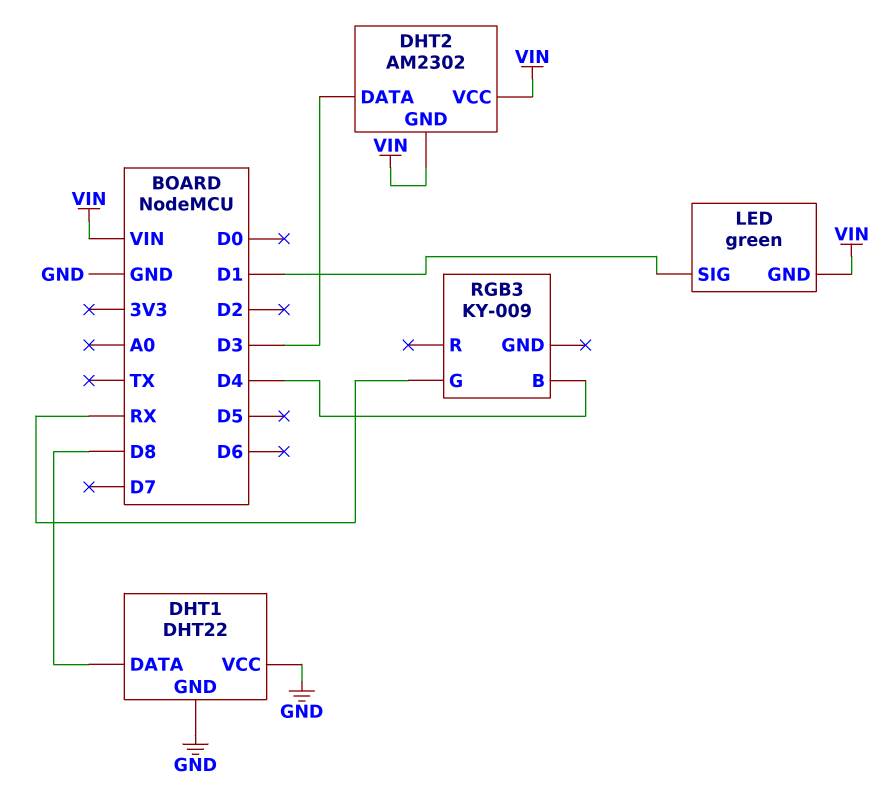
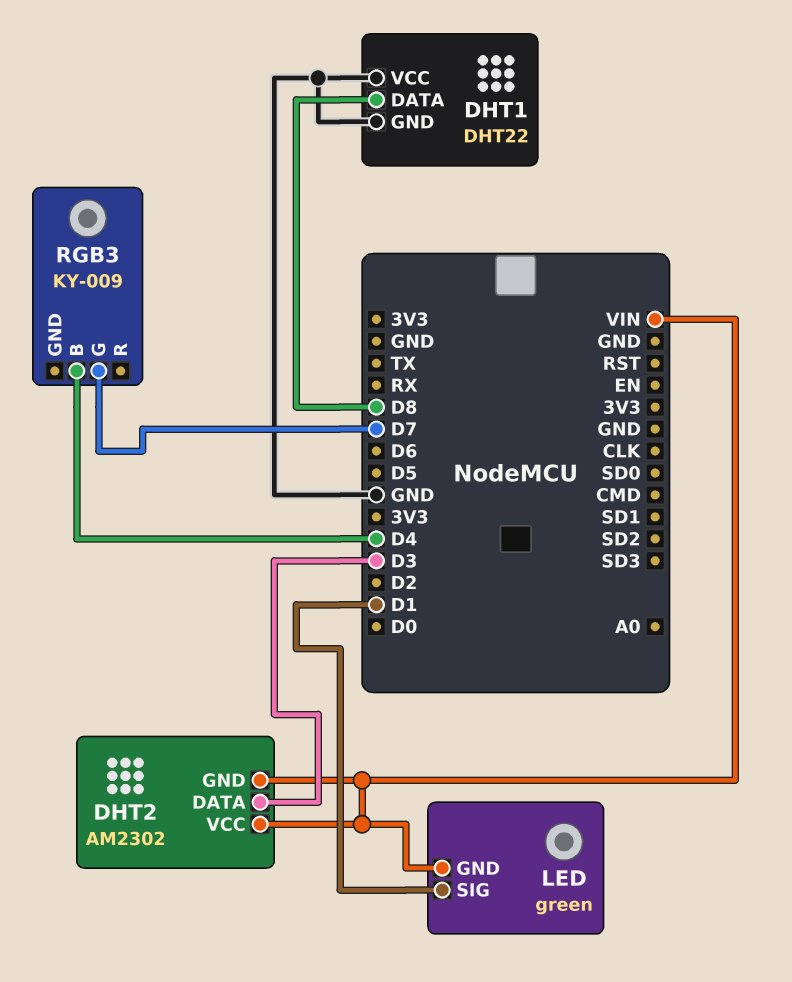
RGB3 pin G: RX -> D7

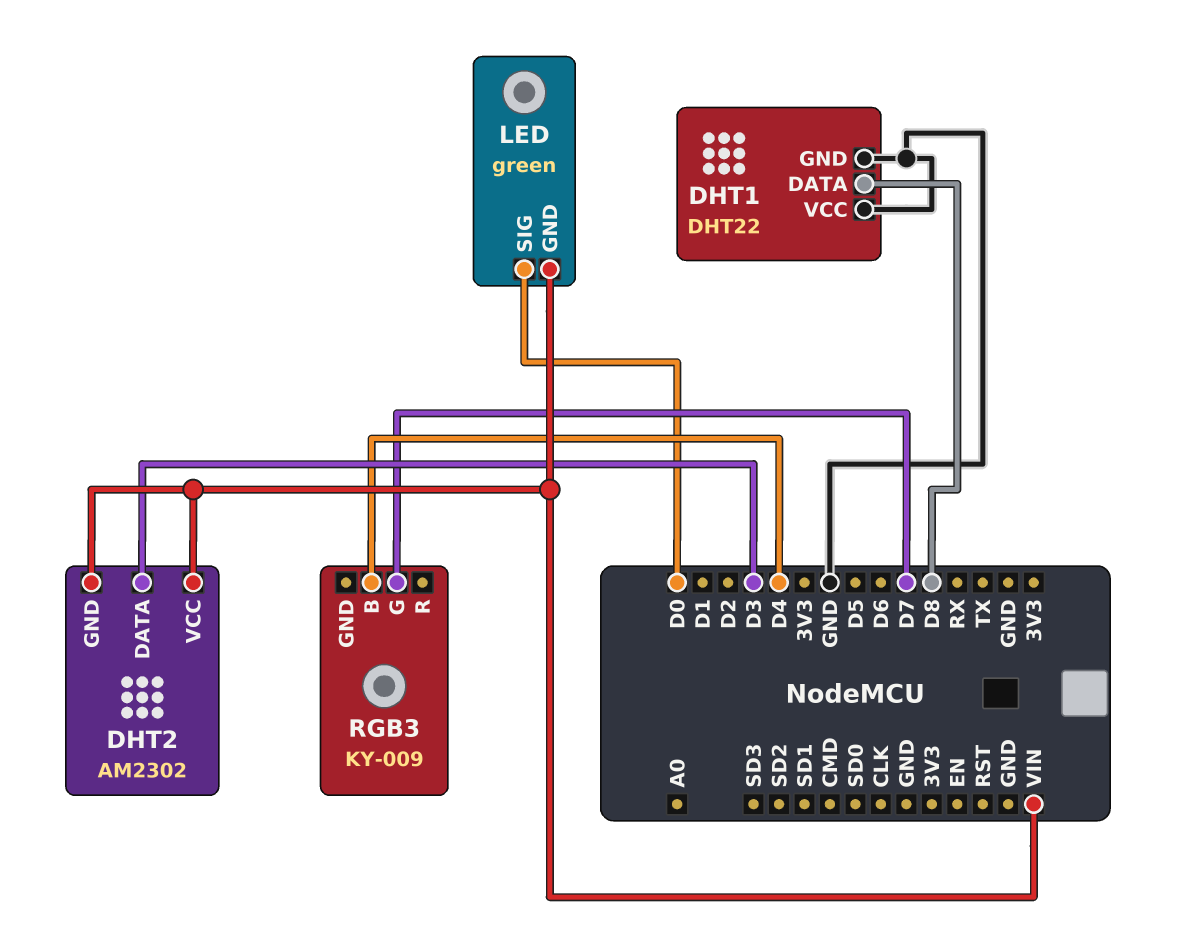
LED pin SIG: D1 -> D0

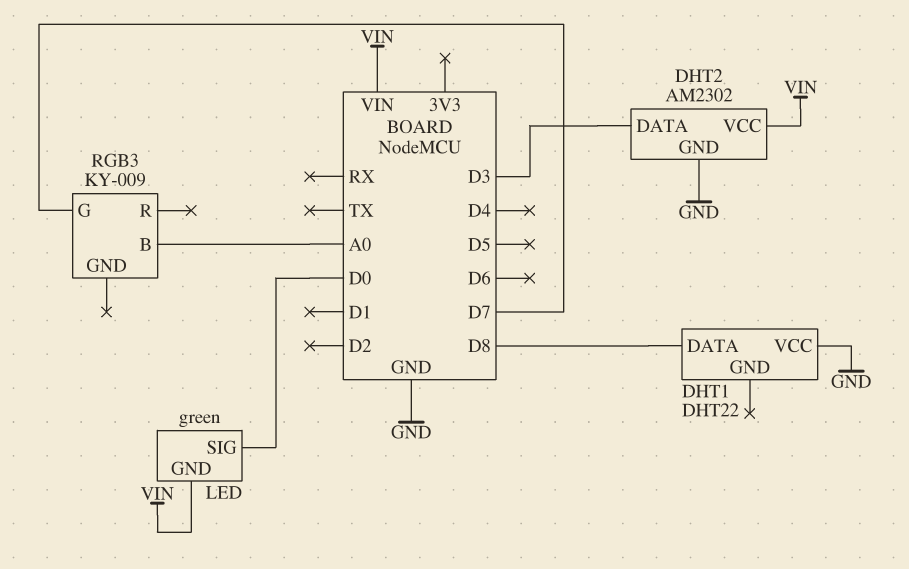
DHT1 pin GND: GND -> none
DHT2 pin GND: VIN -> GND
RGB3 pin B: D4 -> A0

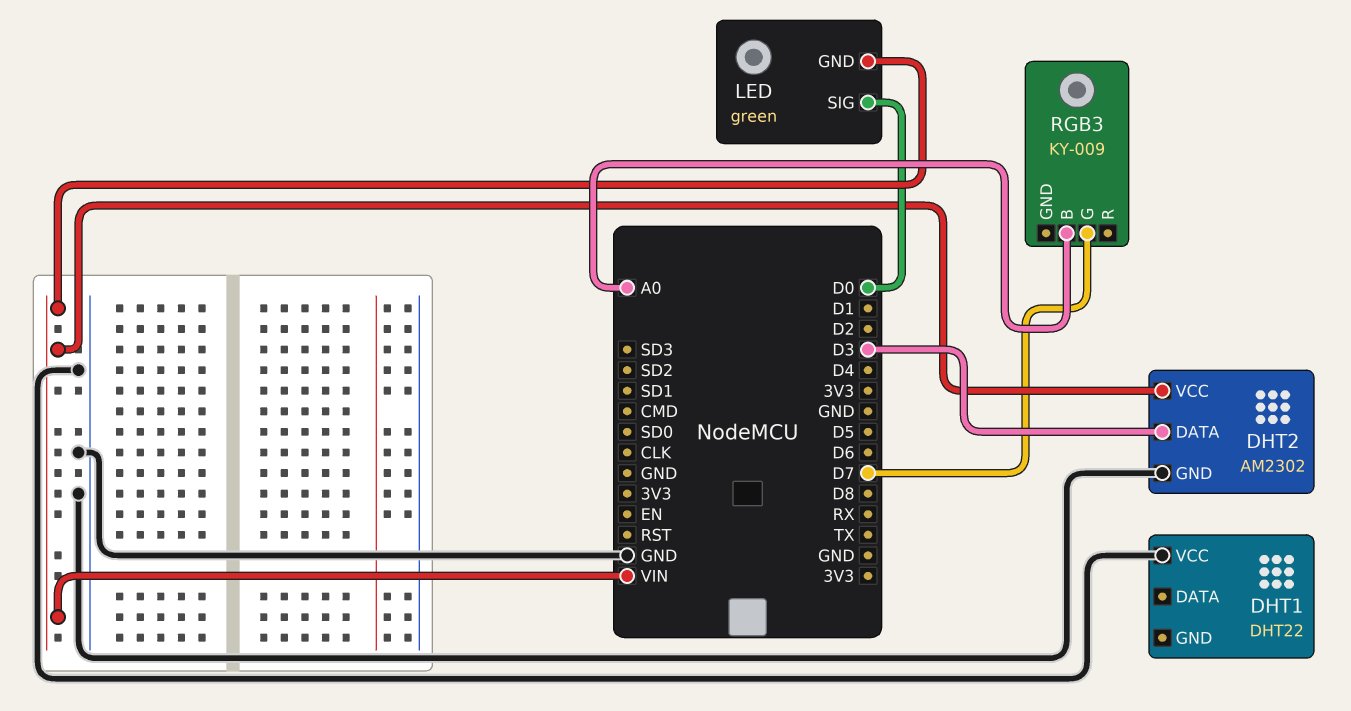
DHT1 pin DATA: D8 -> none

